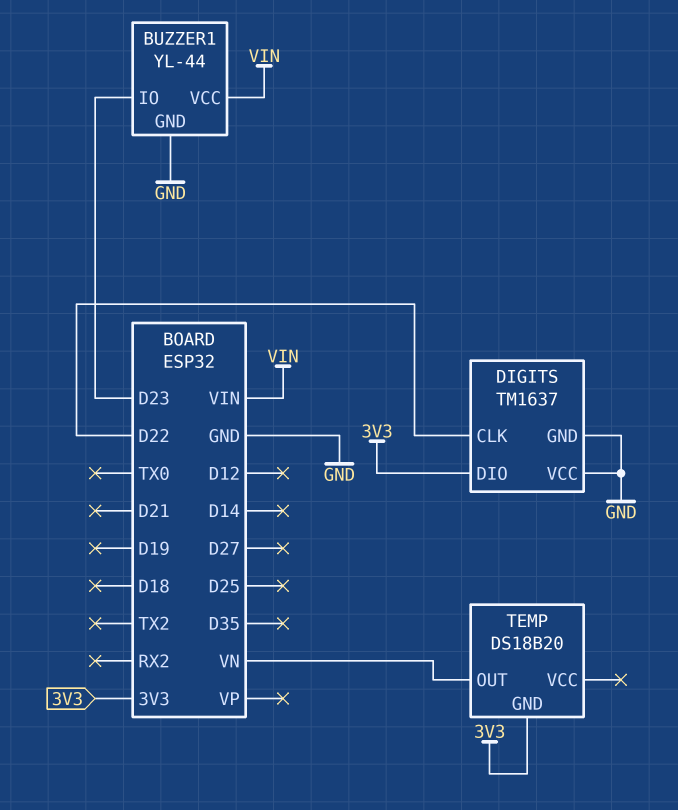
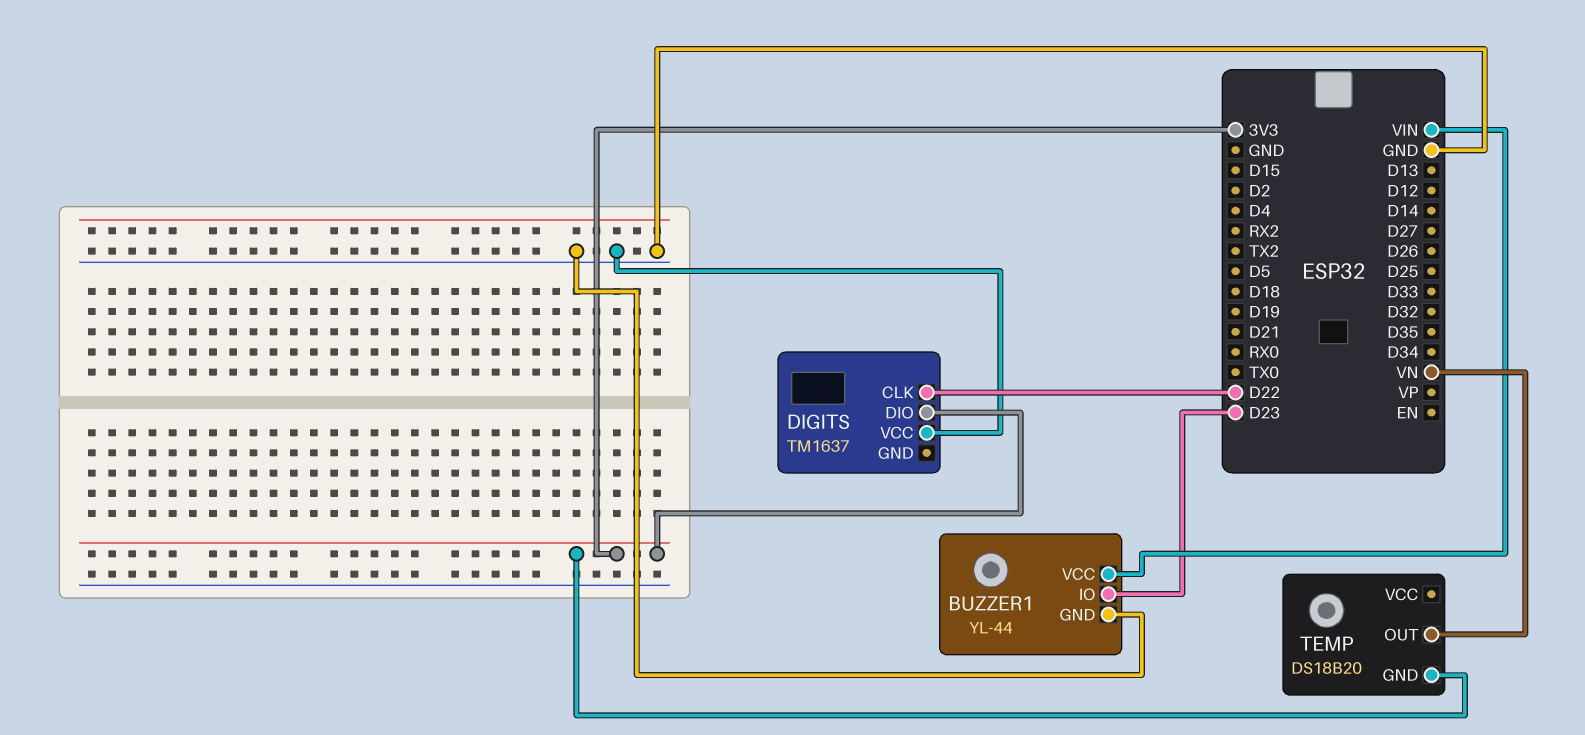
DIGITS pin GND: GND -> none

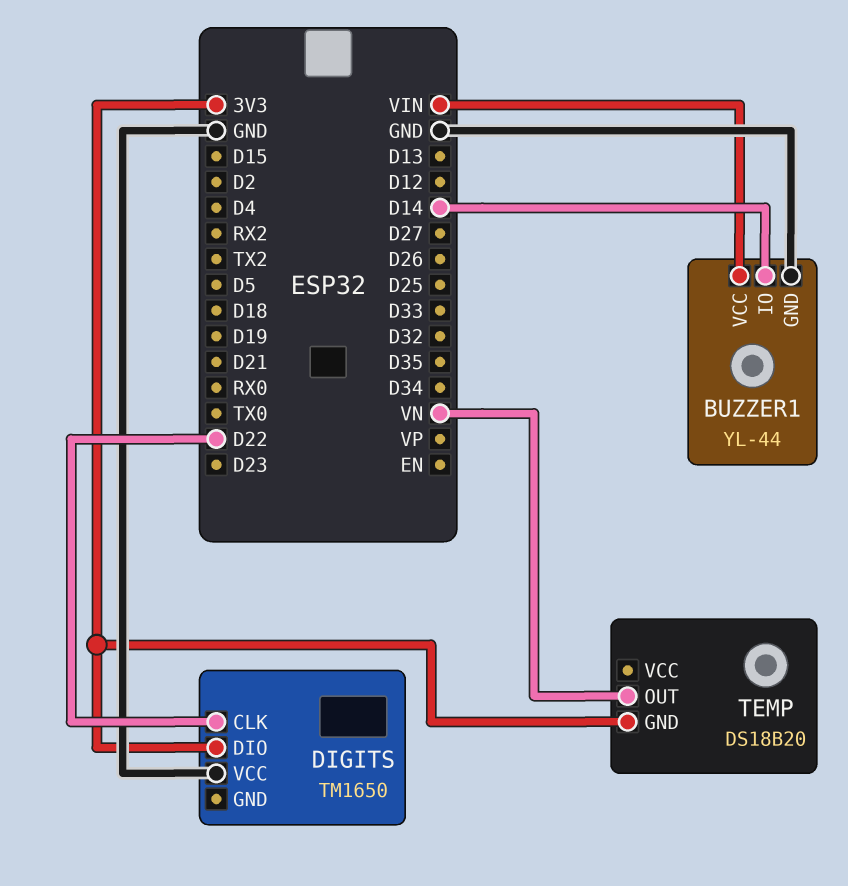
BUZZER1 pin IO: D23 -> D14
DIGITS: TM1637 -> TM1650

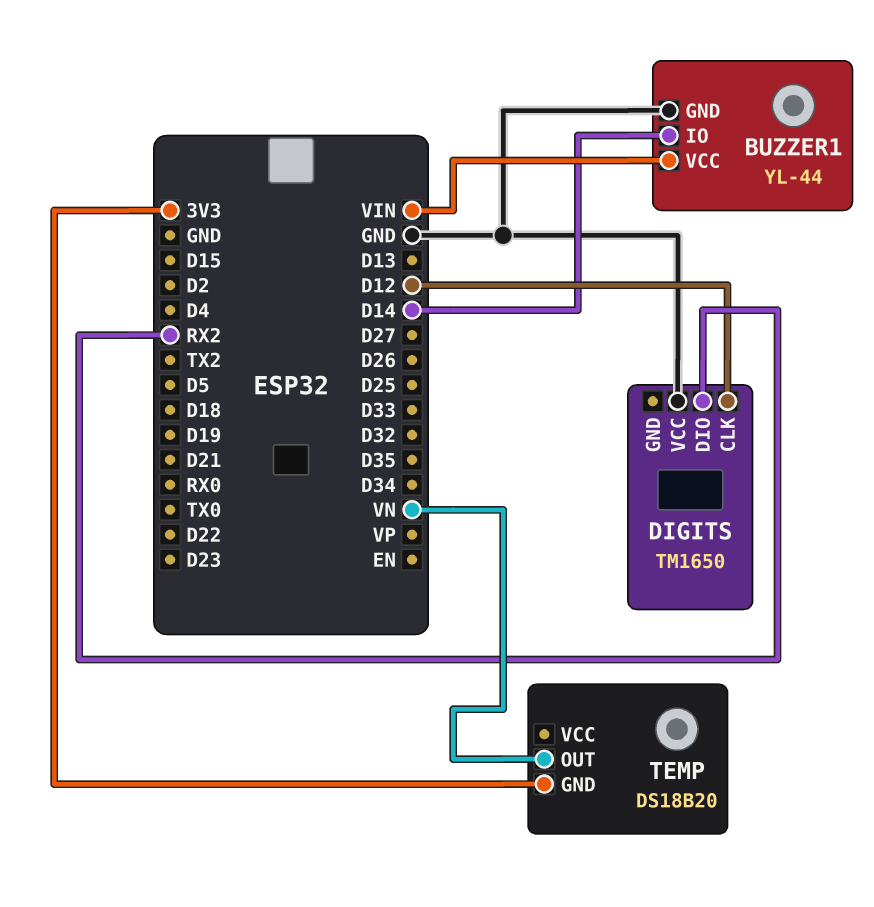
DIGITS pin CLK: D22 -> D12
DIGITS pin DIO: 3V3 -> RX2

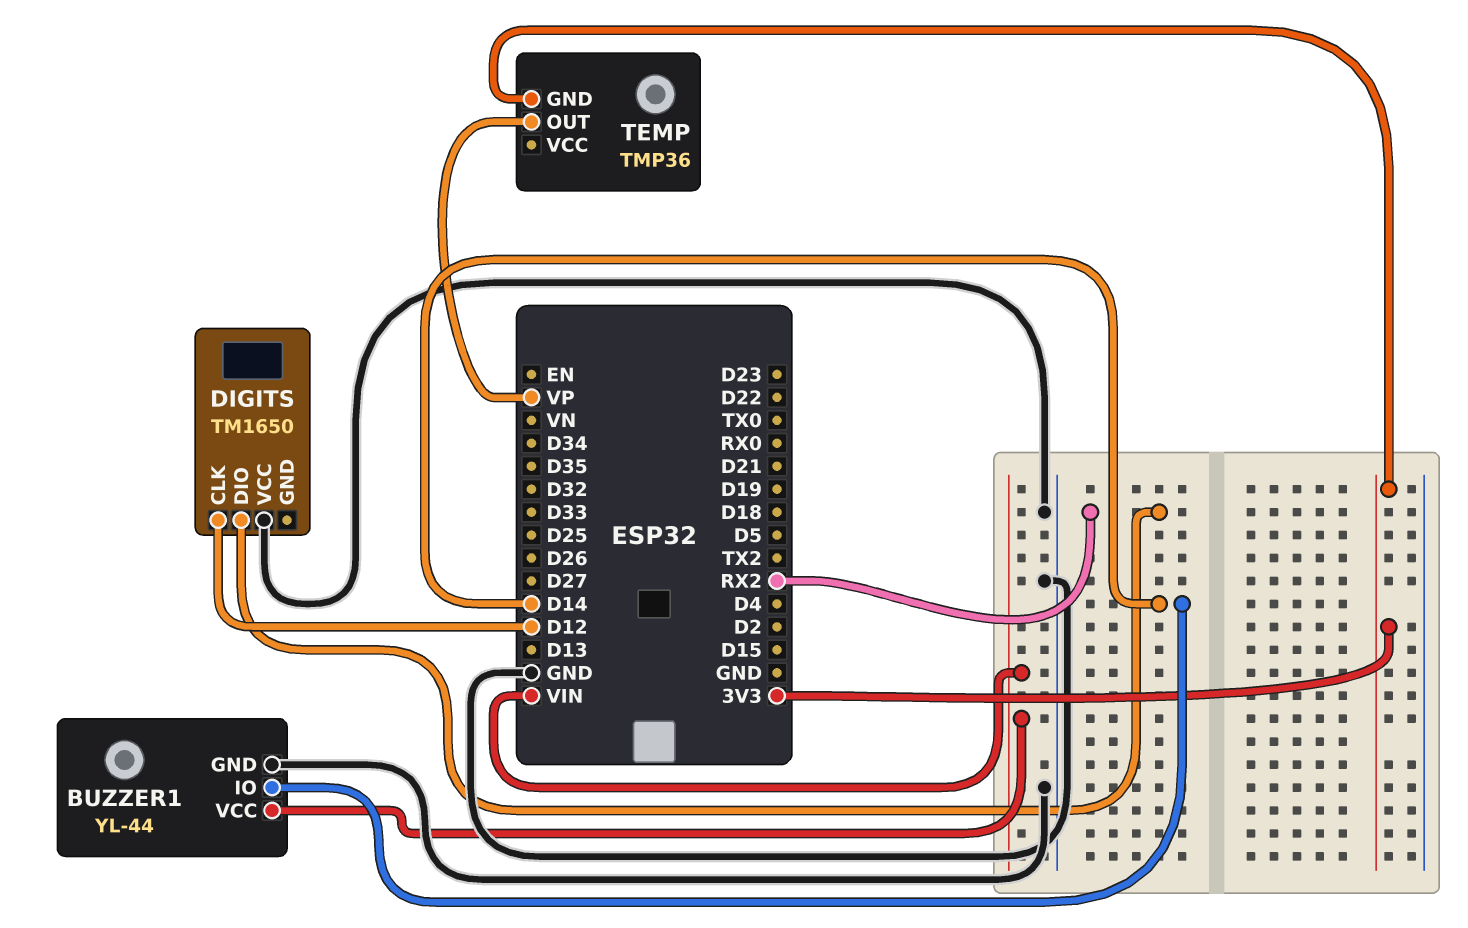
TEMP: DS18B20 -> TMP36
TEMP pin OUT: VN -> VP

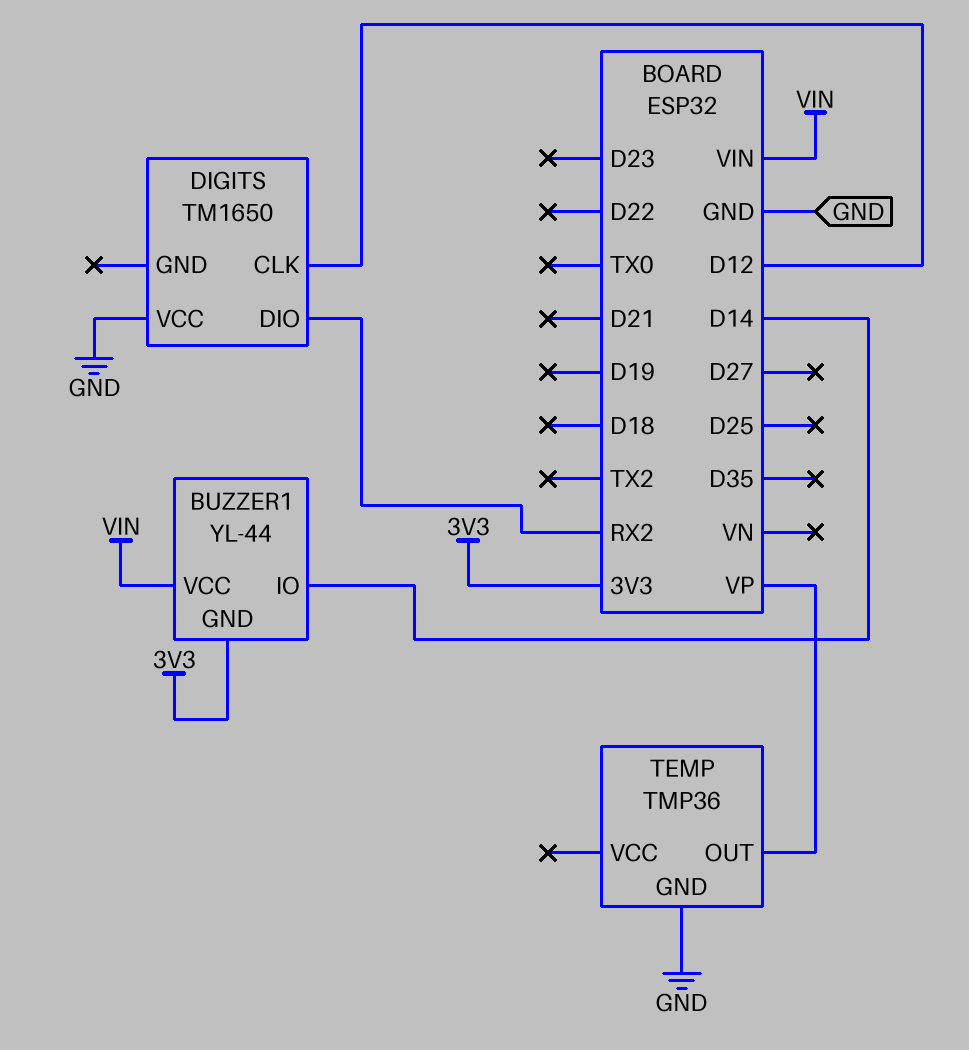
BUZZER1 pin GND: GND -> 3V3
TEMP pin GND: 3V3 -> GND

